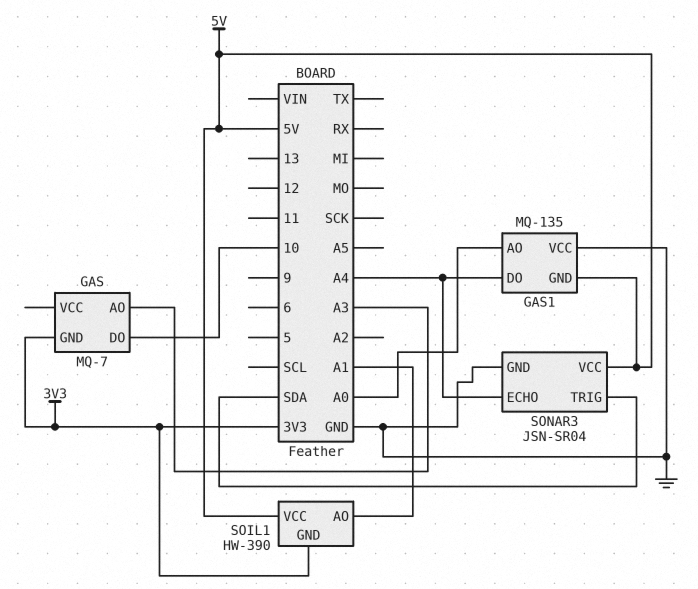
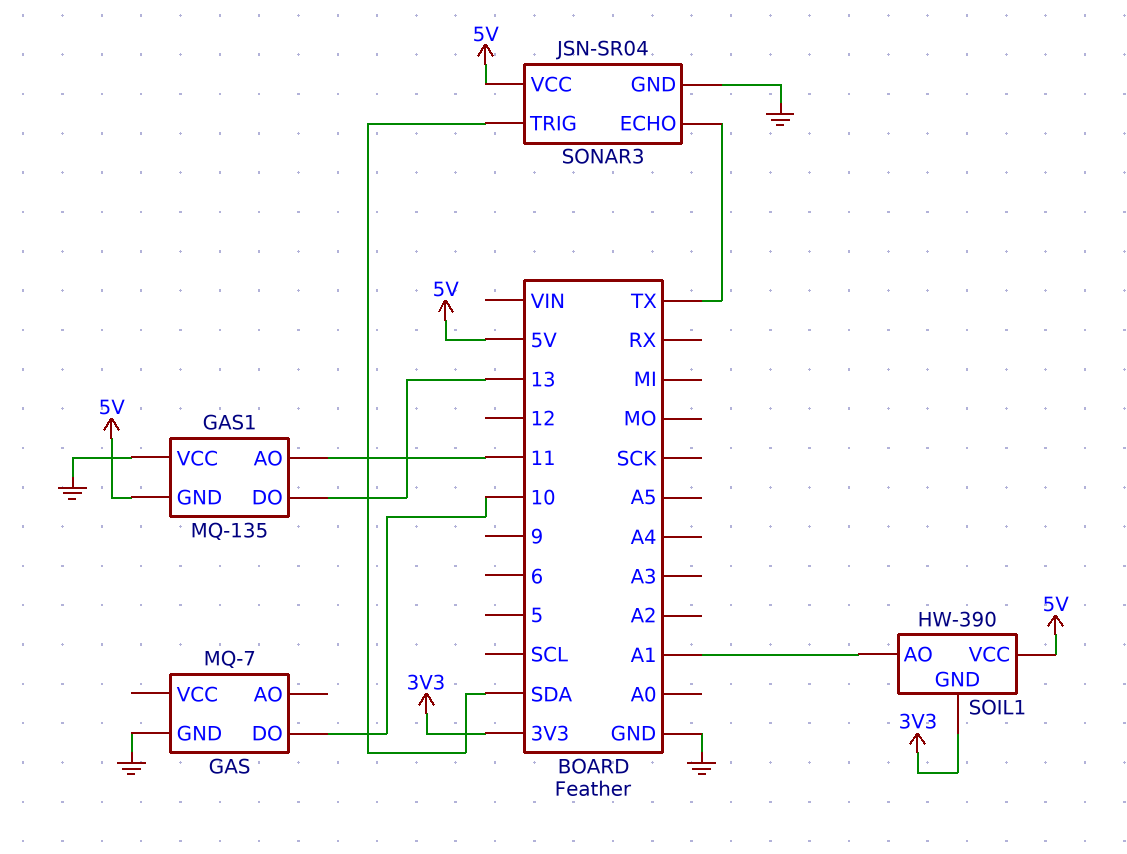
GAS pin AO: A3 -> none
GAS pin GND: 3V3 -> GND
GAS1 pin AO: A0 -> 11
GAS1 pin DO: A4 -> 13
SONAR3 pin ECHO: A4 -> TX

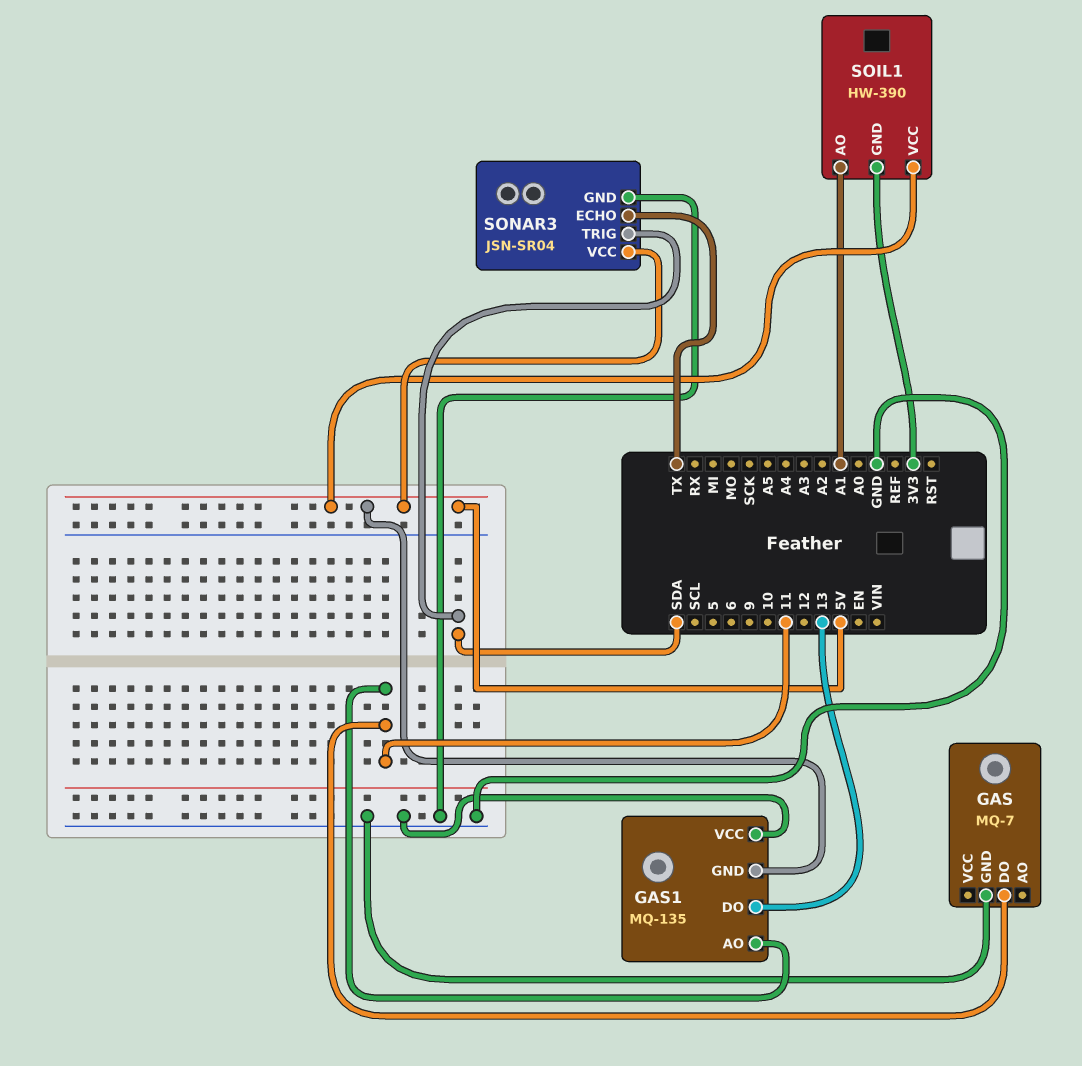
GAS pin DO: 10 -> 11

